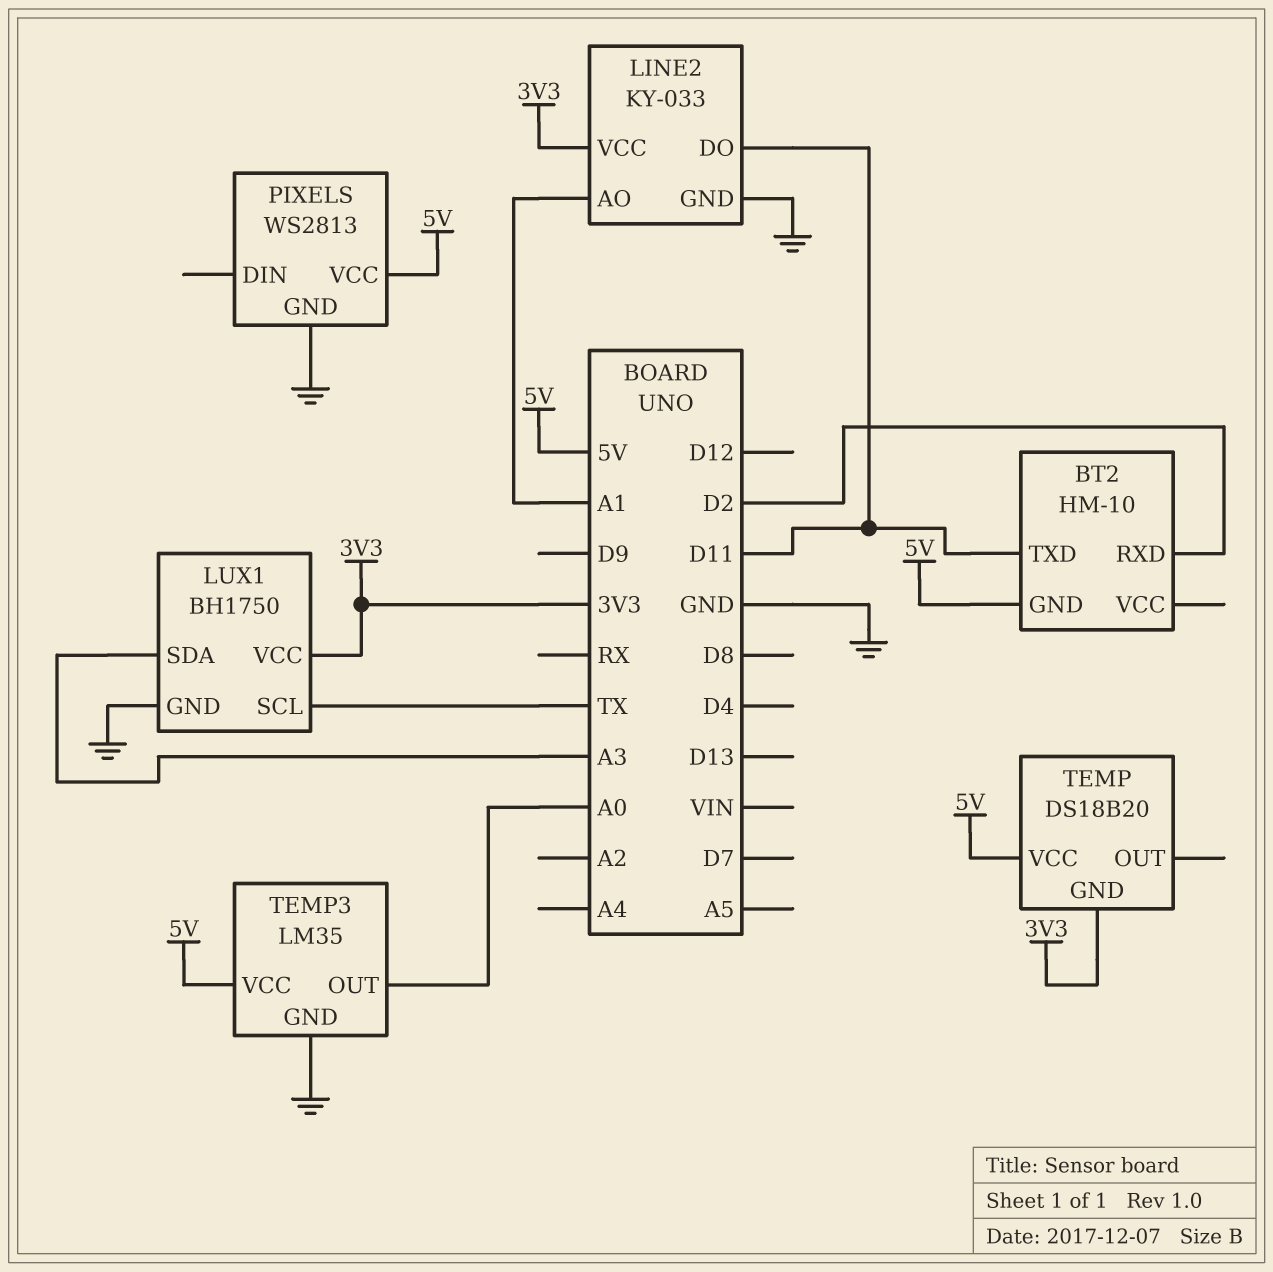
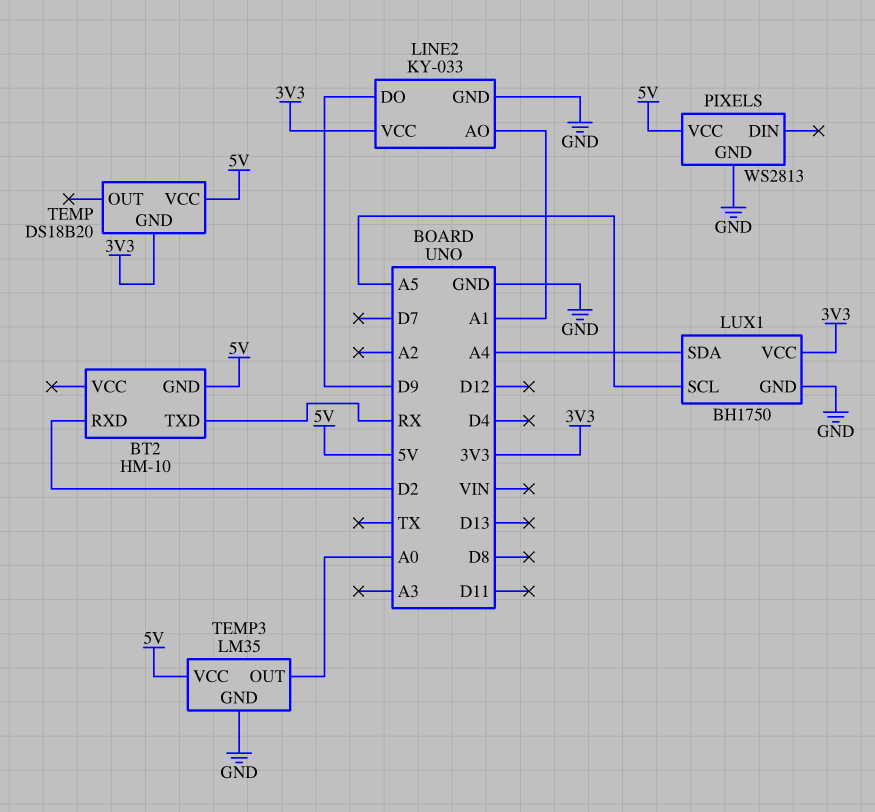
BT2 pin TXD: D11 -> RX
LINE2 pin DO: D11 -> D9
LUX1 pin SCL: TX -> A5
LUX1 pin SDA: A3 -> A4

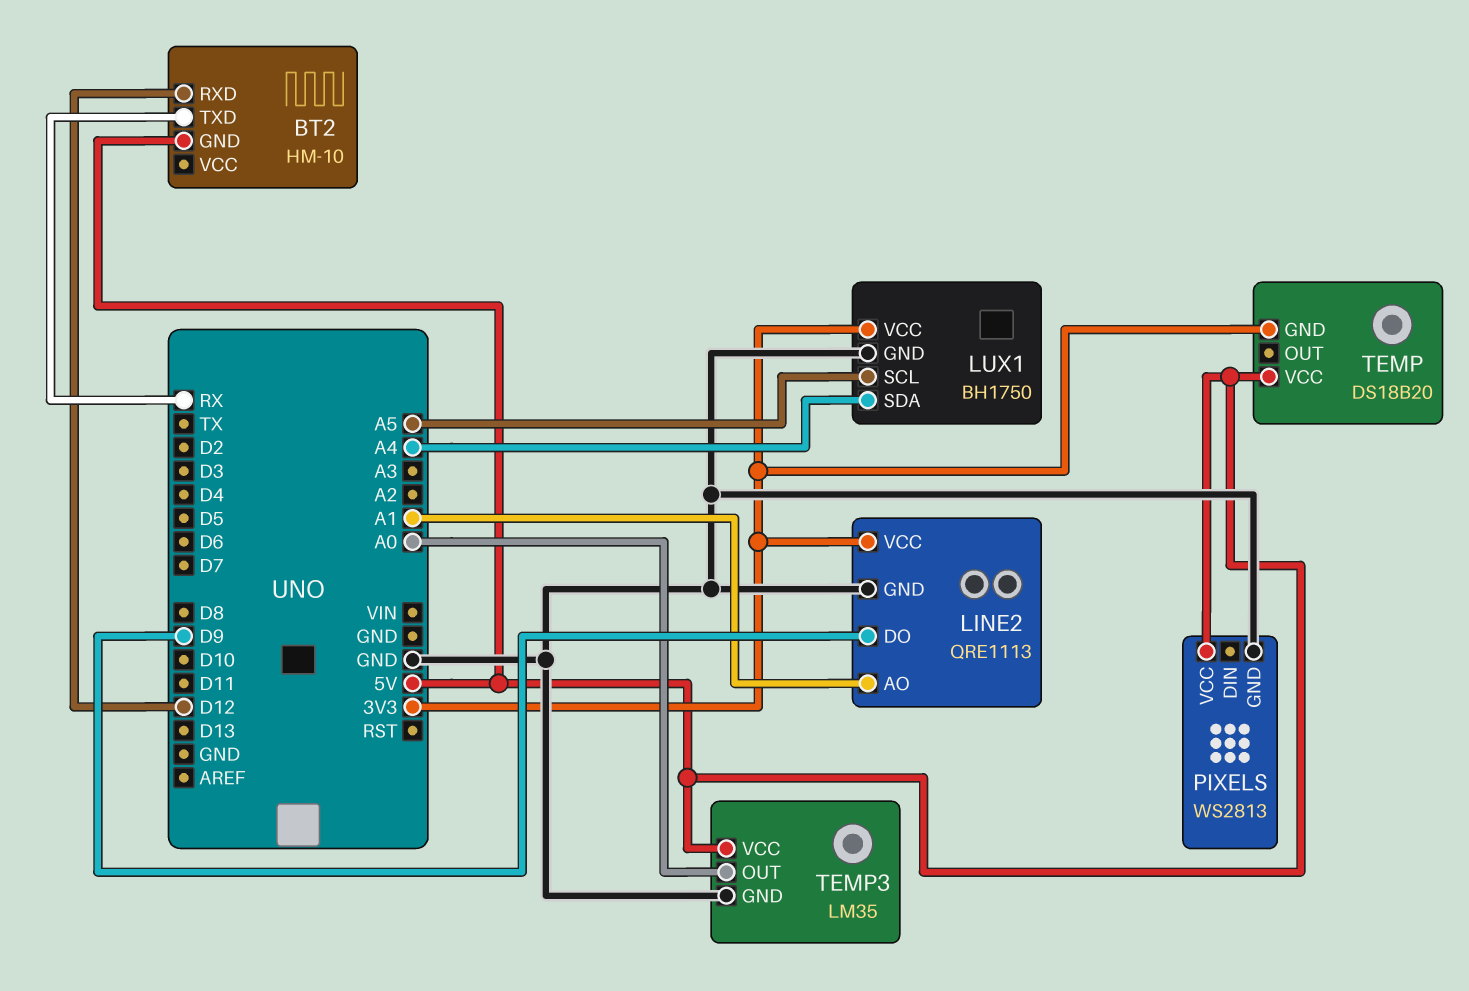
BT2 pin RXD: D2 -> D12
LINE2: KY-033 -> QRE1113

